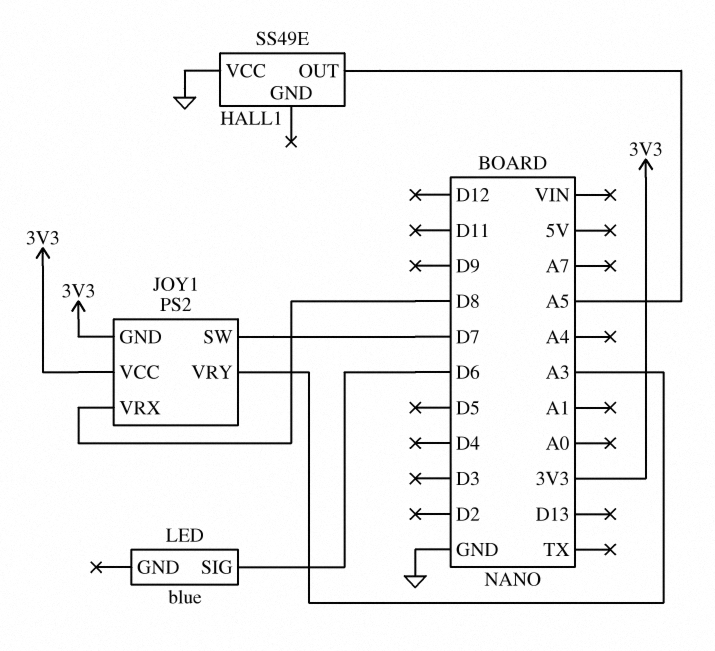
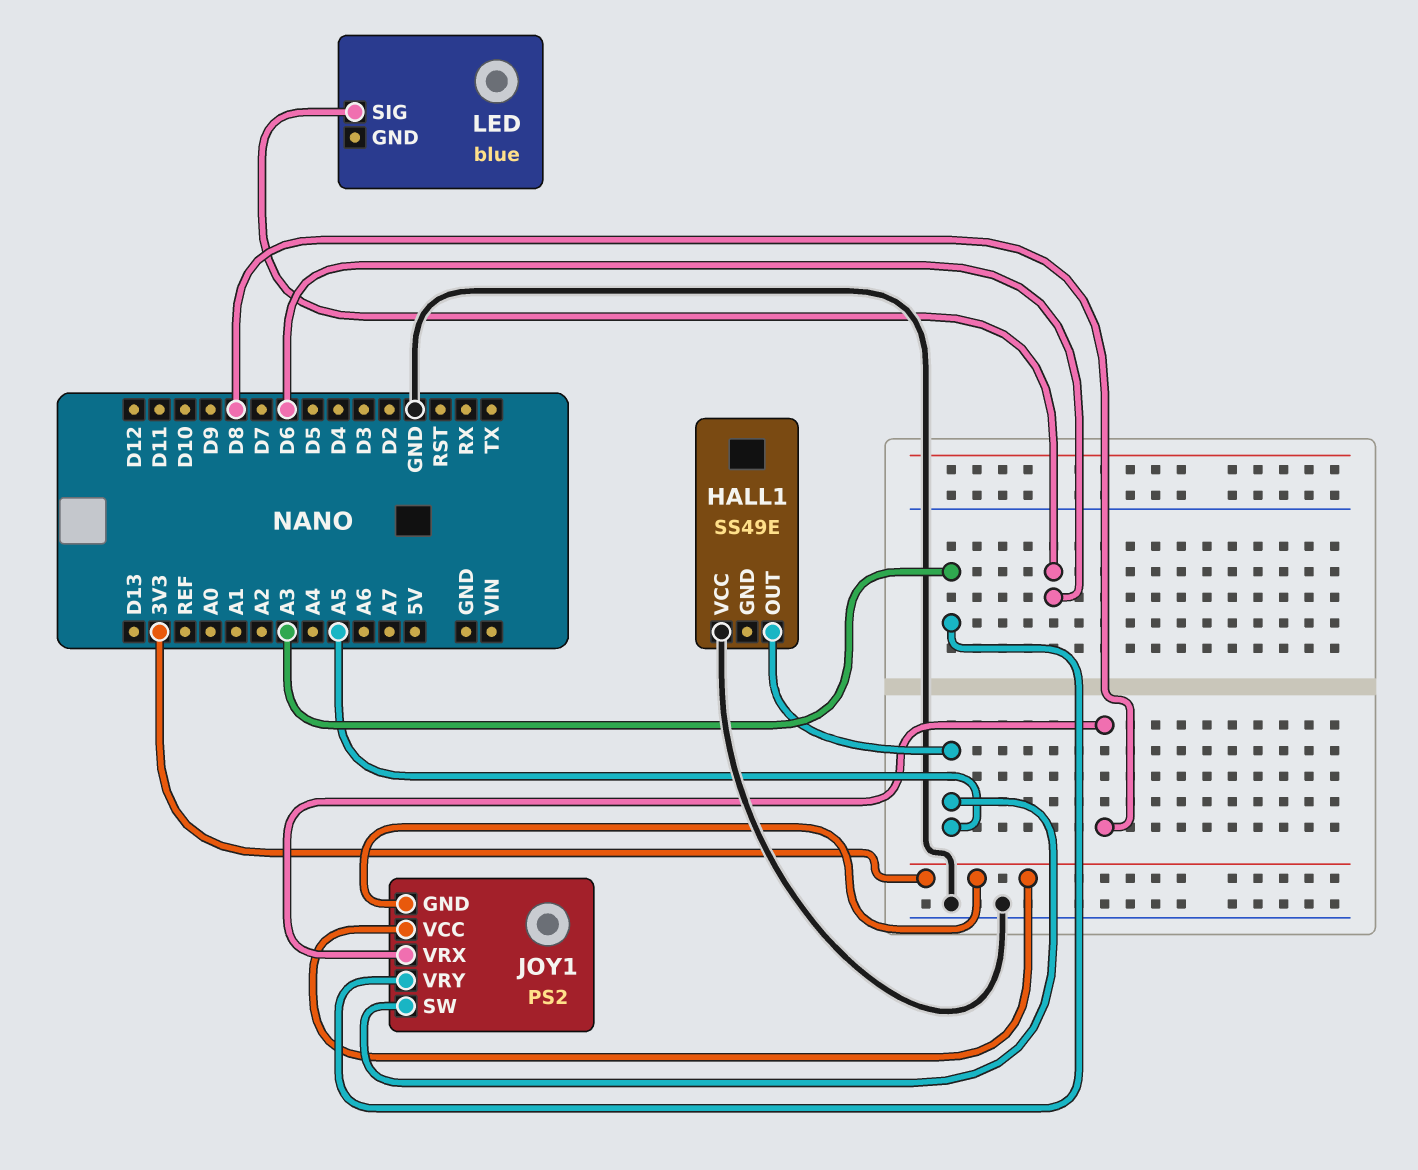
JOY1 pin SW: D7 -> A5

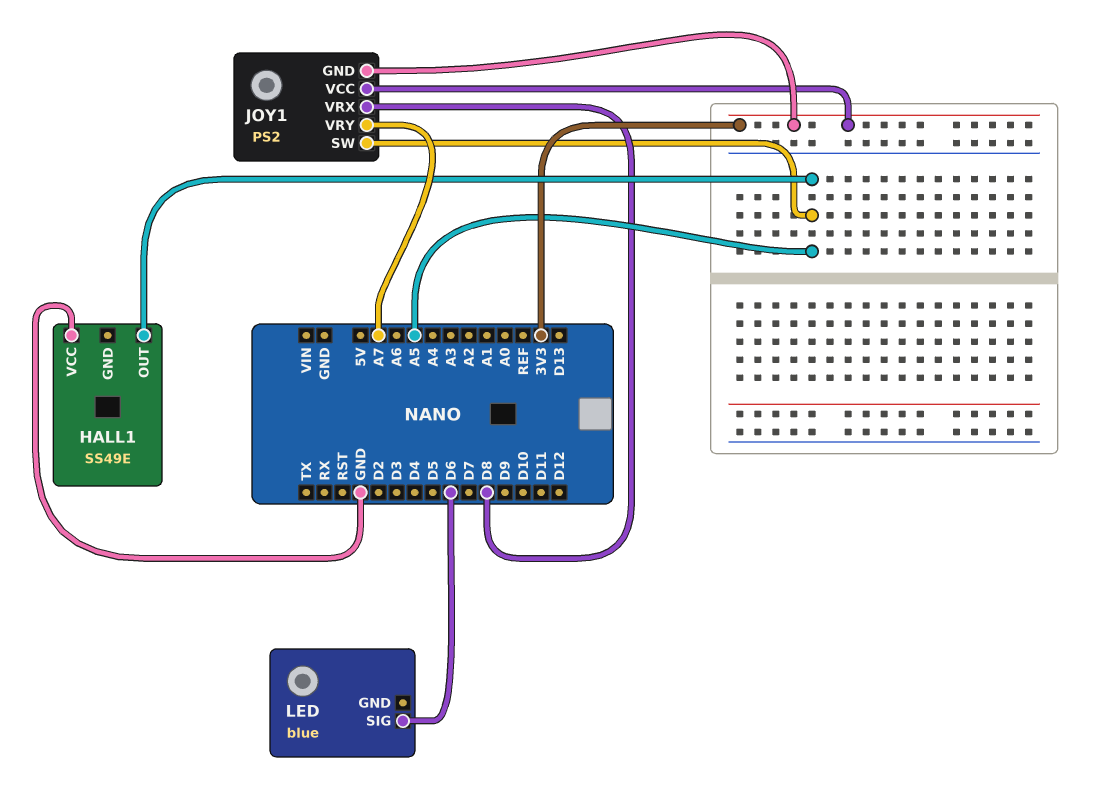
JOY1 pin VRY: A3 -> A7

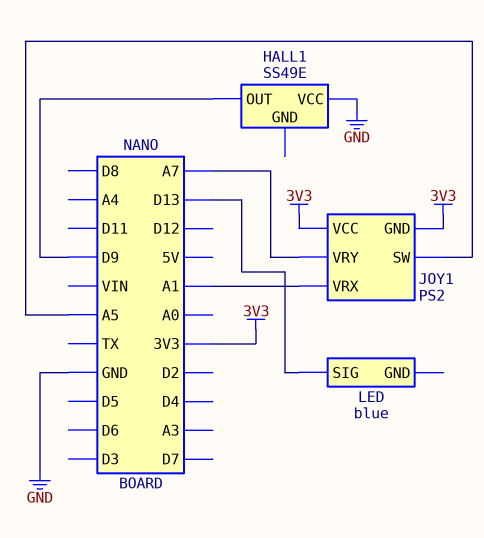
HALL1 pin OUT: A5 -> D9
JOY1 pin VRX: D8 -> A1
LED pin SIG: D6 -> D13

